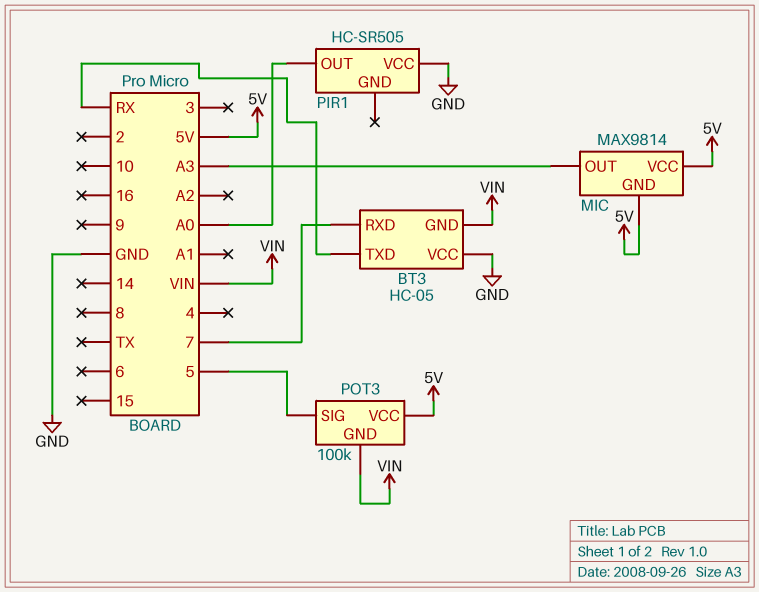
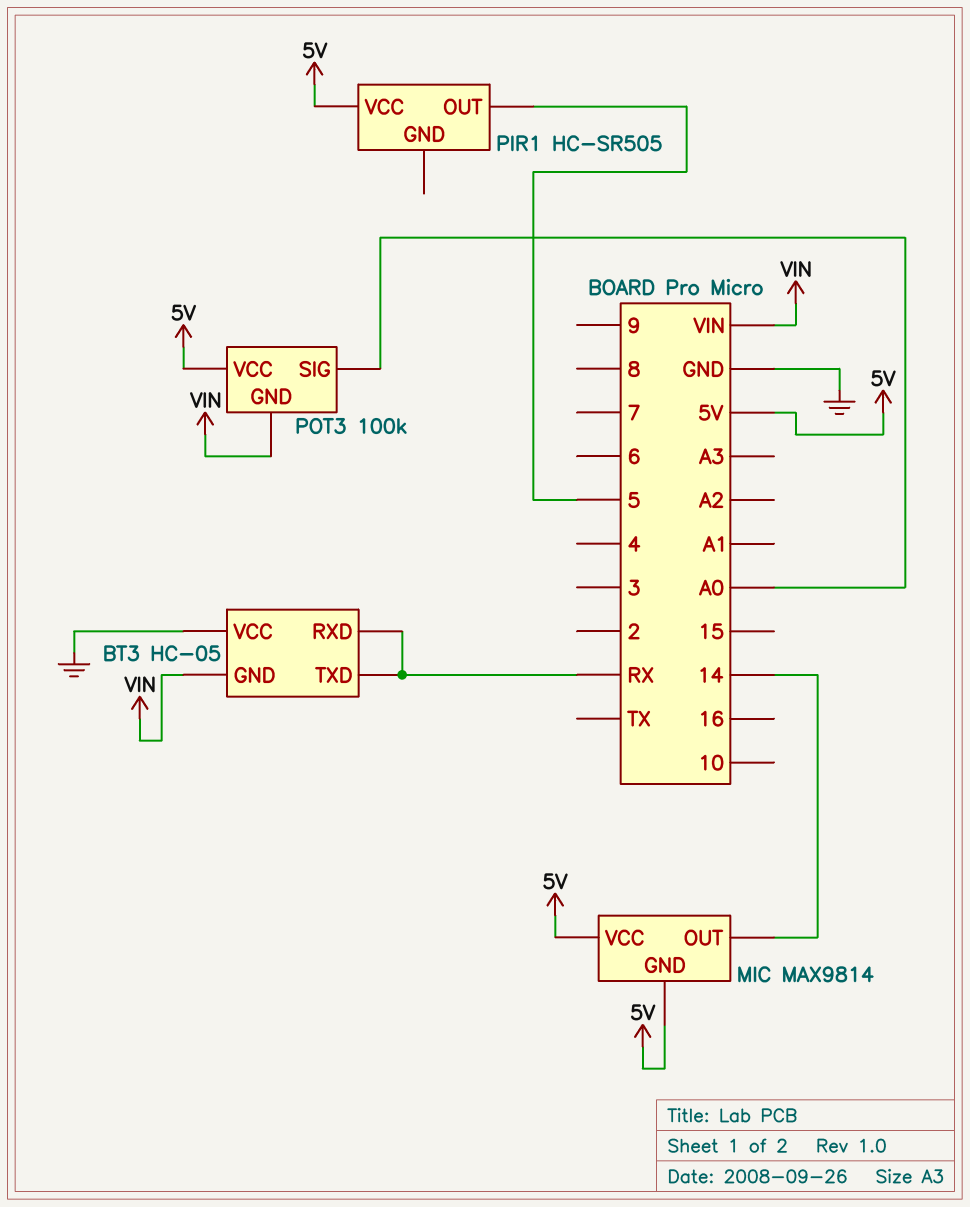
BT3 pin RXD: 7 -> RX
MIC pin OUT: A3 -> 14
PIR1 pin OUT: A0 -> 5
PIR1 pin VCC: GND -> 5V
POT3 pin SIG: 5 -> A0

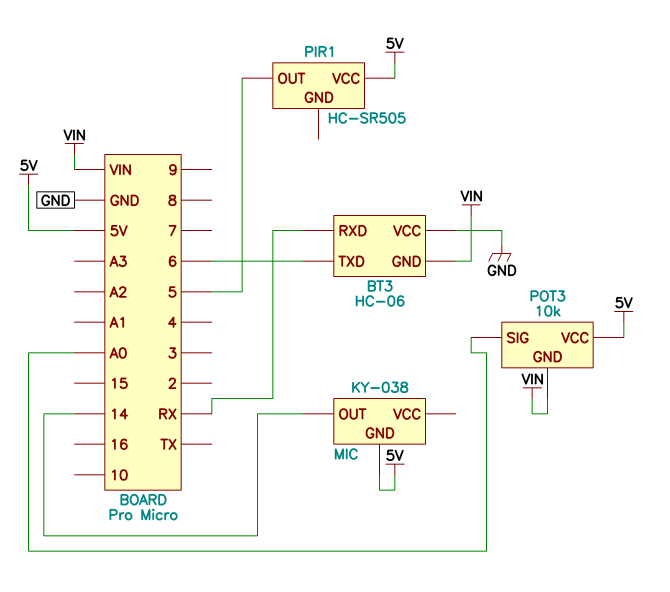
BT3: HC-05 -> HC-06
BT3 pin TXD: RX -> 6
MIC: MAX9814 -> KY-038
MIC pin VCC: 5V -> none
POT3: 100k -> 10k

